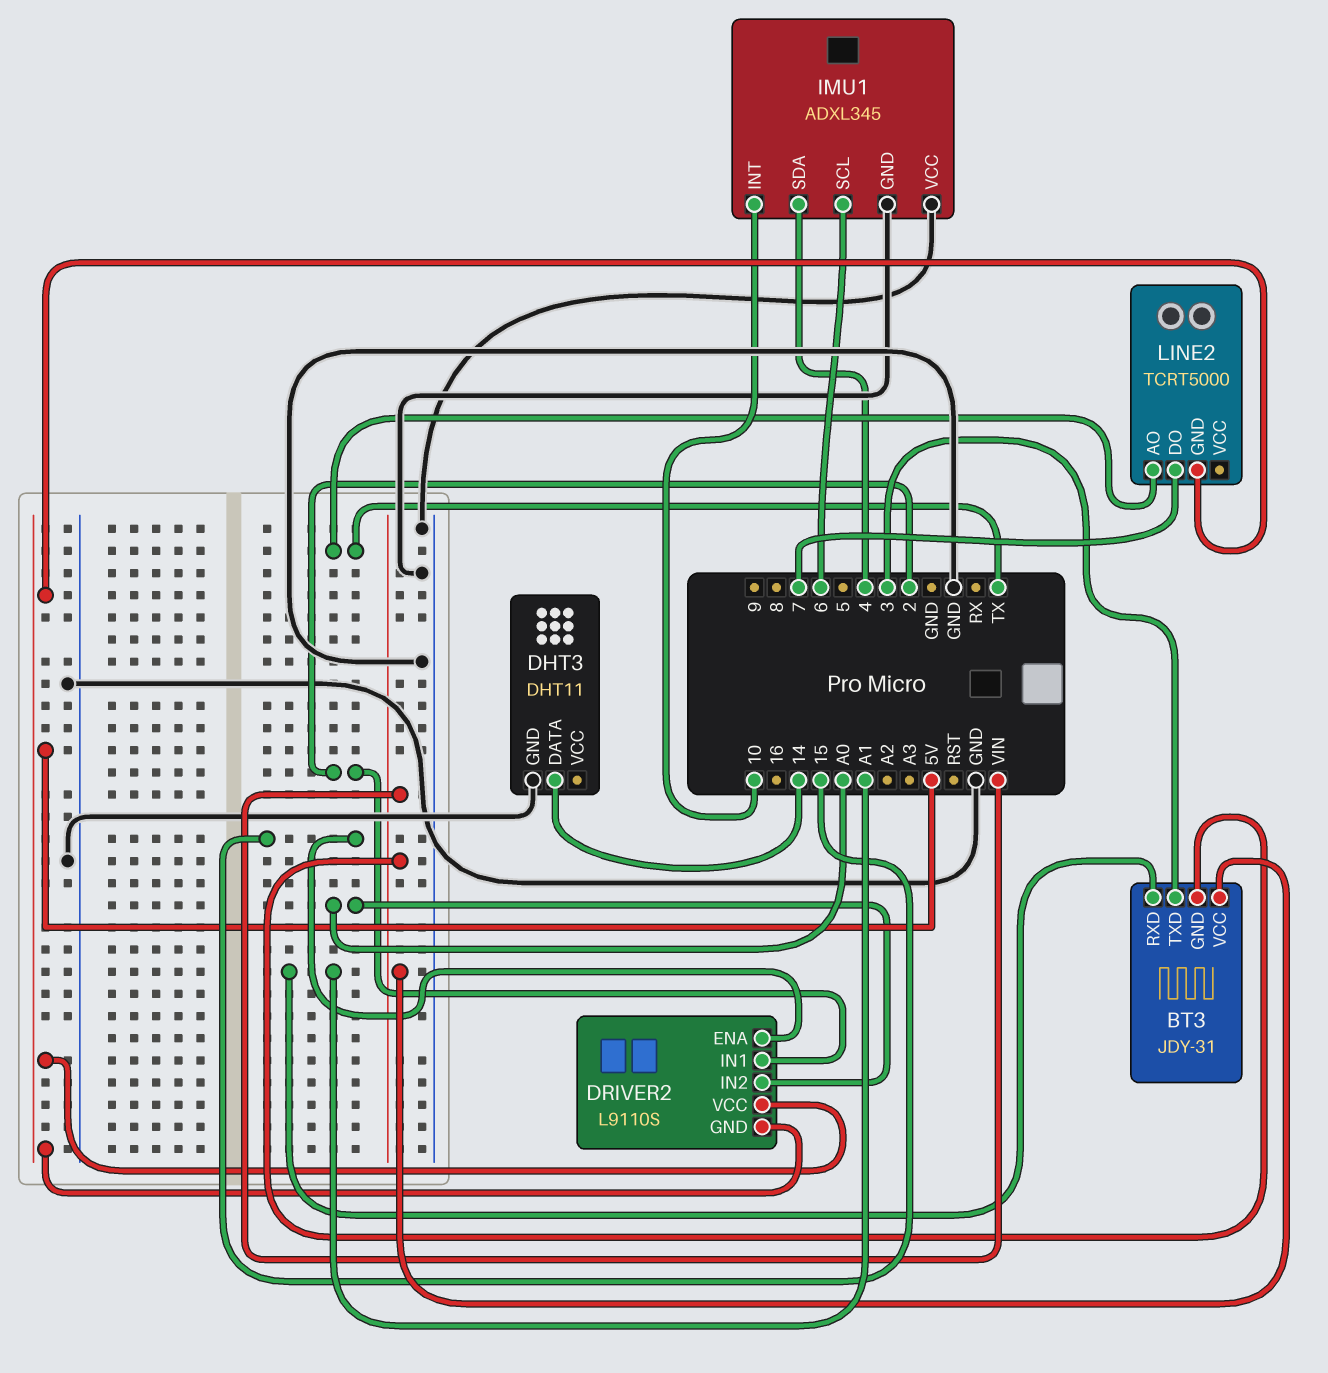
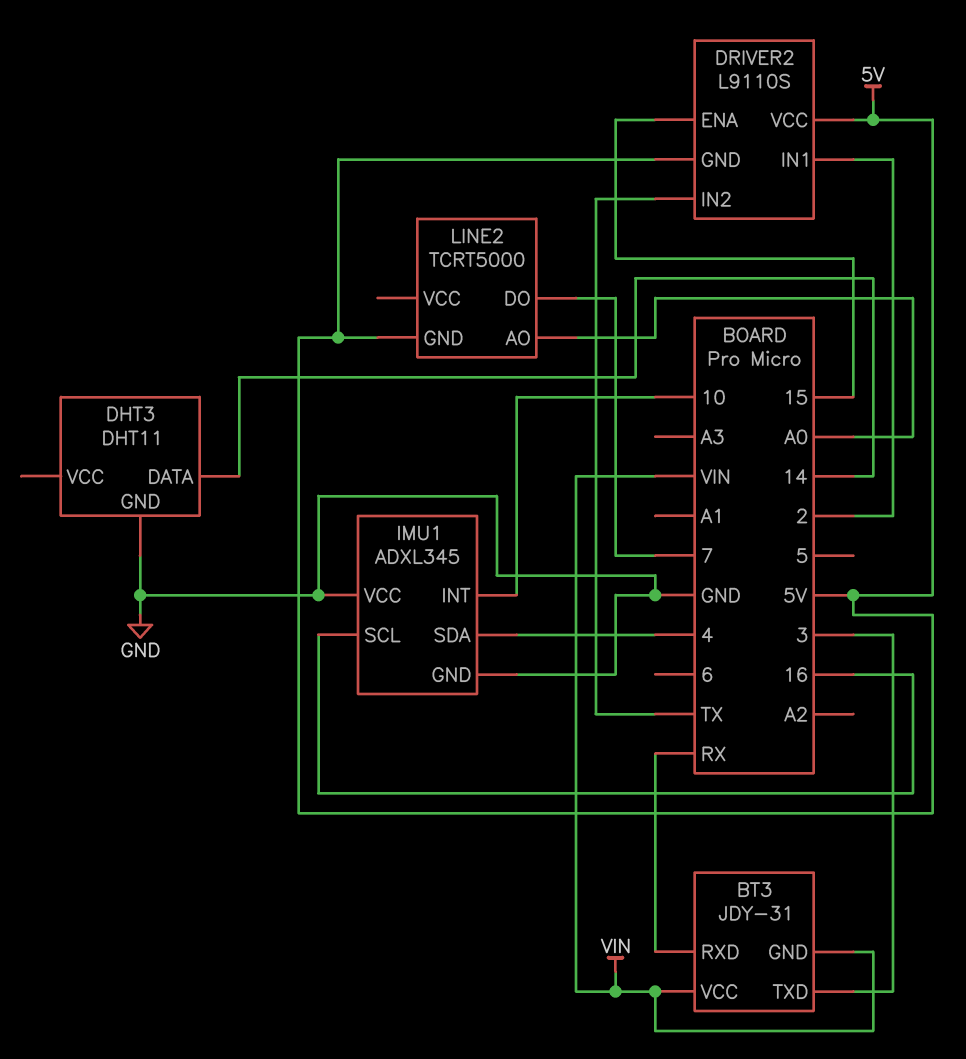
BT3 pin RXD: A1 -> RX
DRIVER2 pin IN2: A0 -> TX
IMU1 pin SCL: 6 -> 16
LINE2 pin AO: TX -> A0

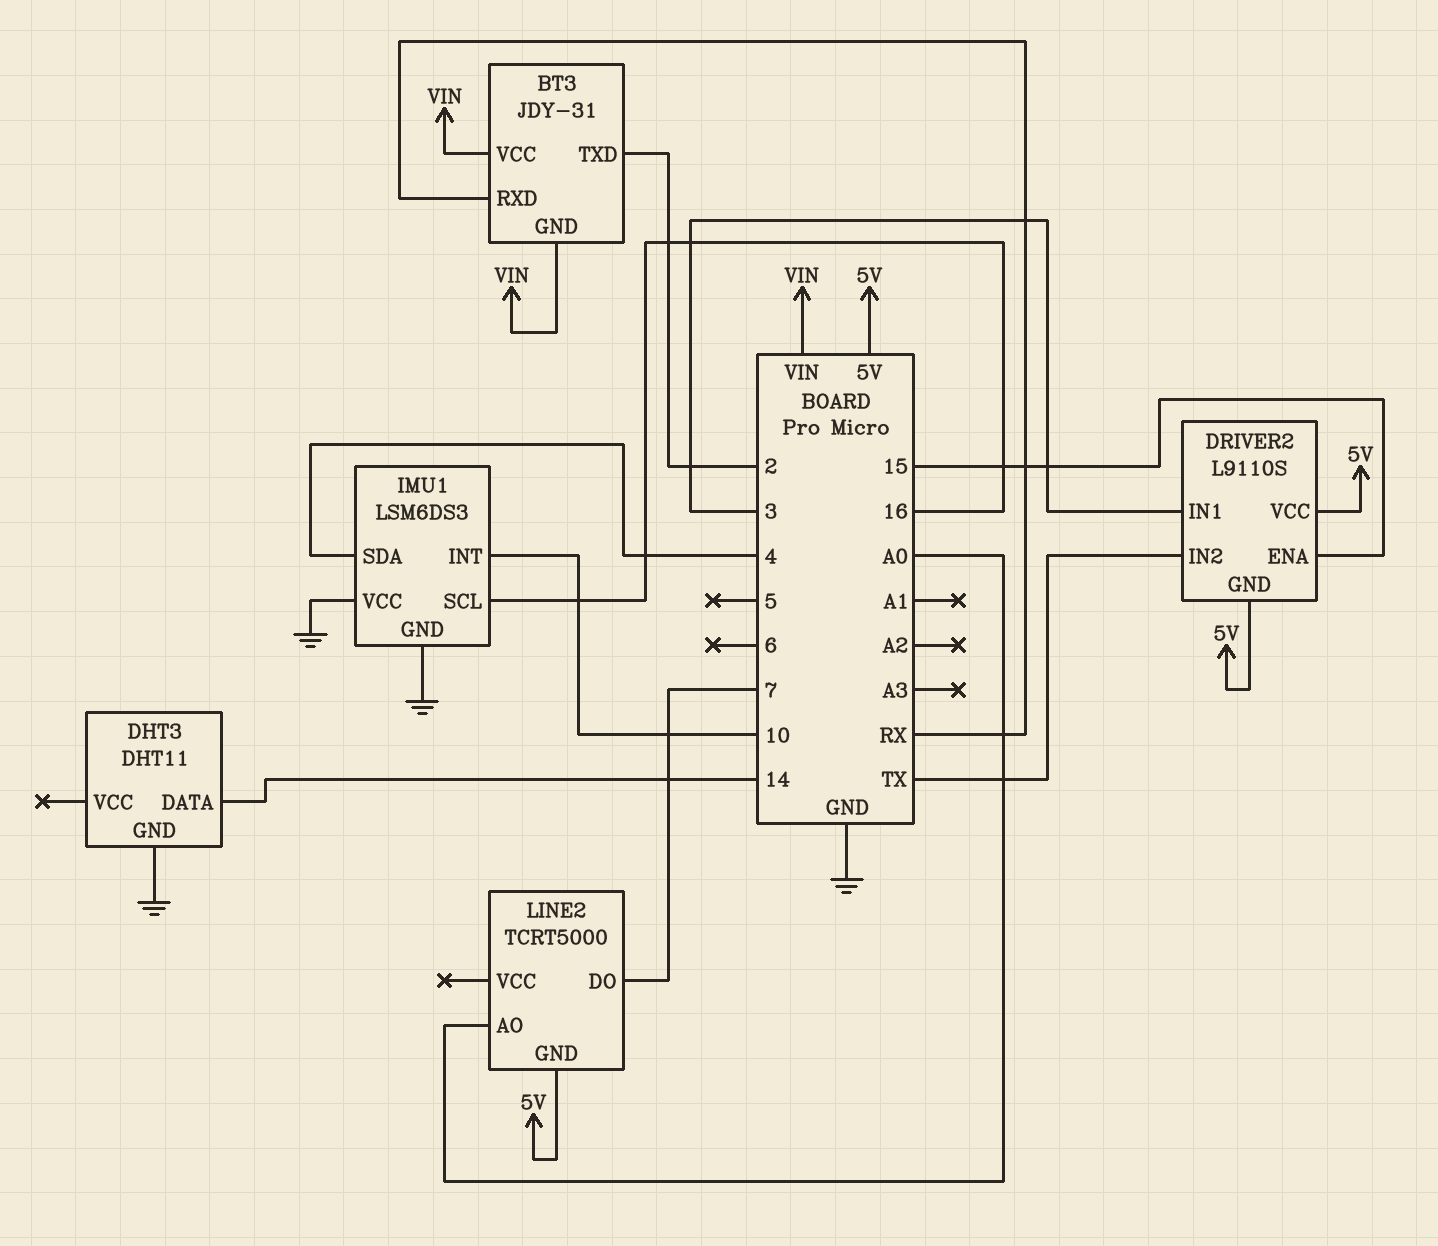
BT3 pin TXD: 3 -> 2
DRIVER2 pin IN1: 2 -> 3
IMU1: ADXL345 -> LSM6DS3

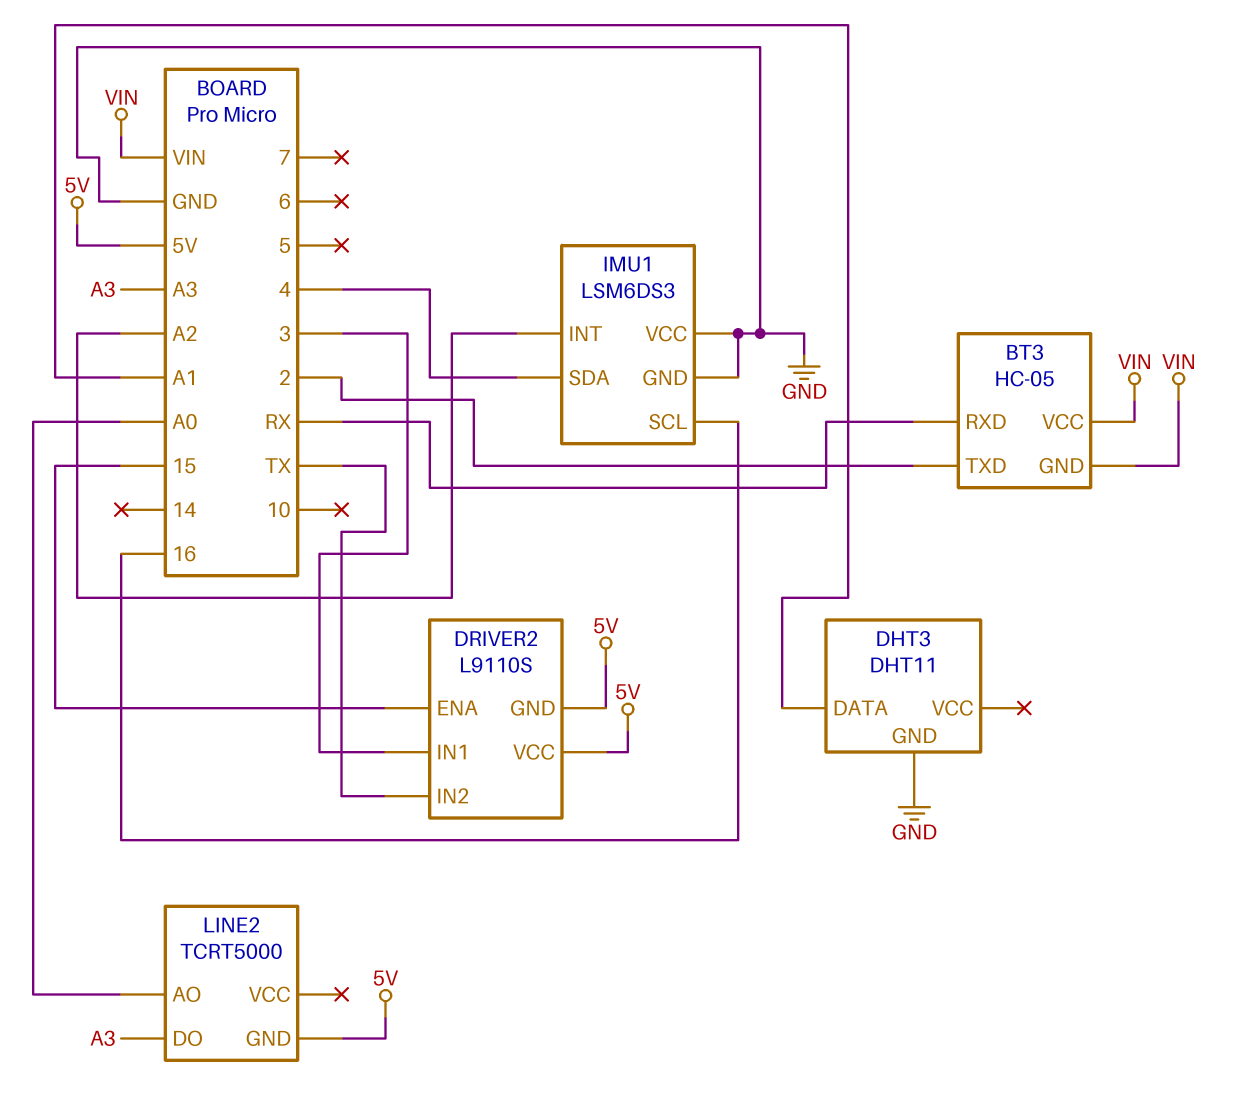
BT3: JDY-31 -> HC-05
DHT3 pin DATA: 14 -> A1
IMU1 pin INT: 10 -> A2
LINE2 pin DO: 7 -> A3

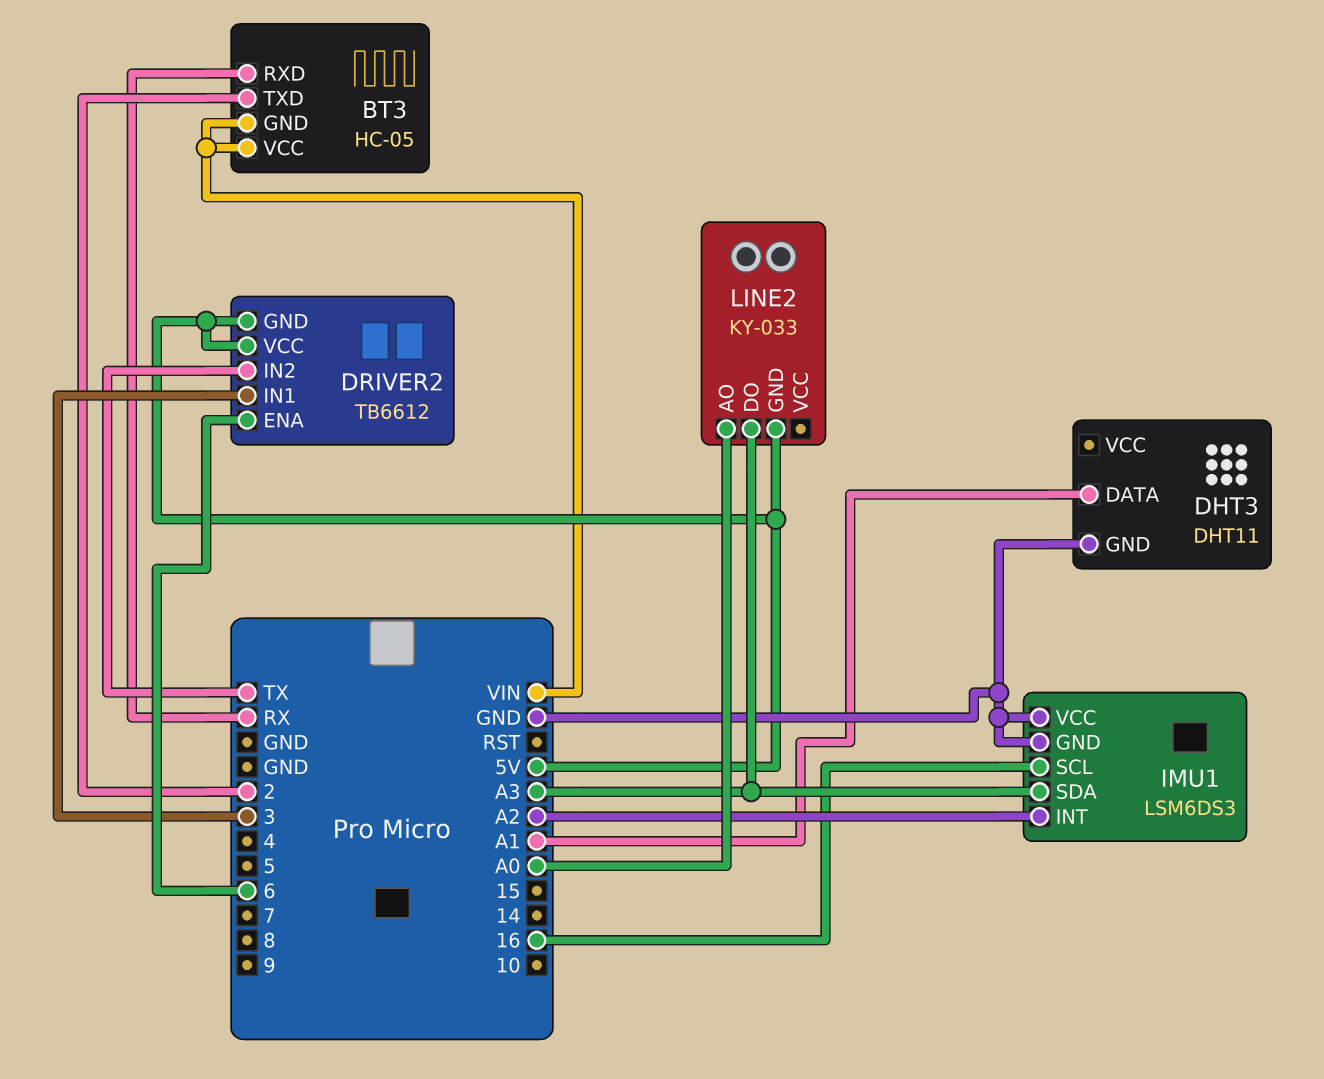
DRIVER2: L9110S -> TB6612
DRIVER2 pin ENA: 15 -> 6
IMU1 pin SDA: 4 -> A3
LINE2: TCRT5000 -> KY-033

